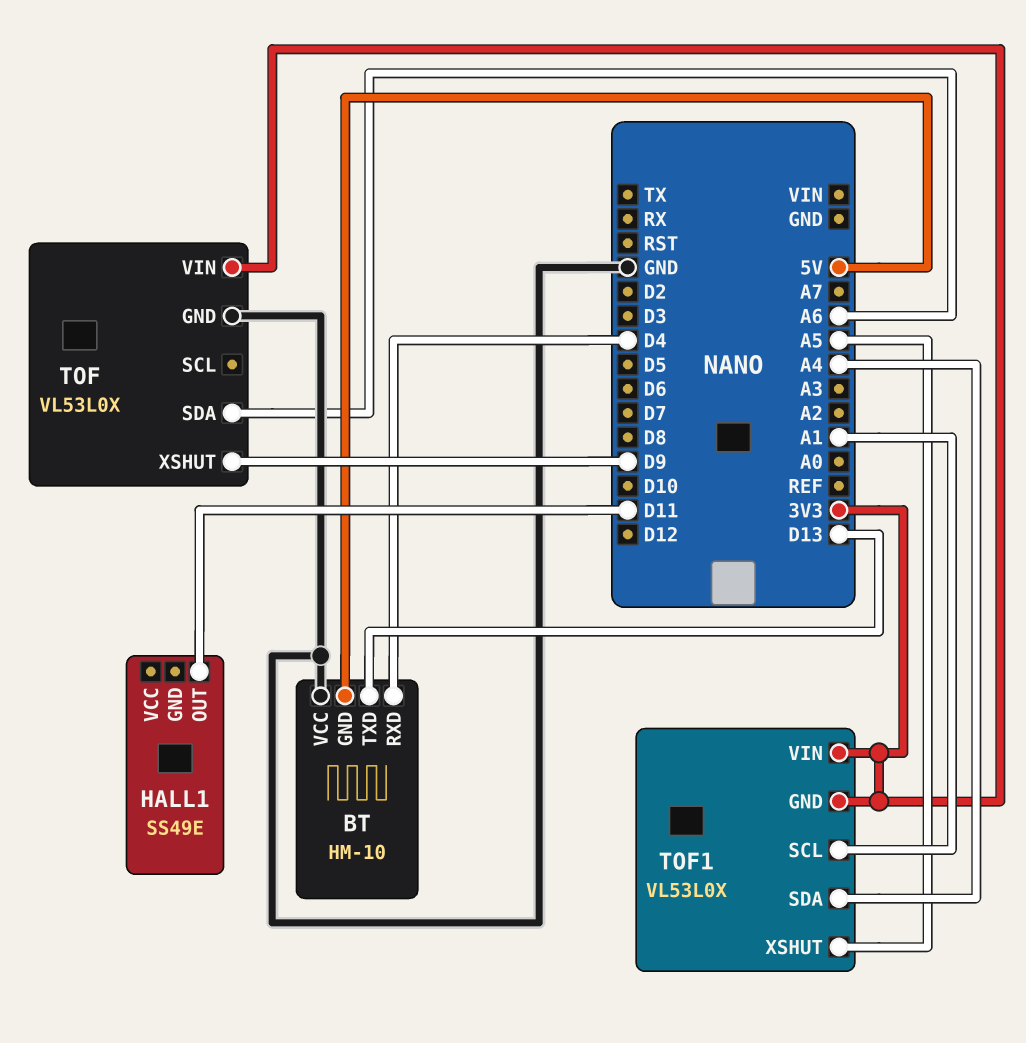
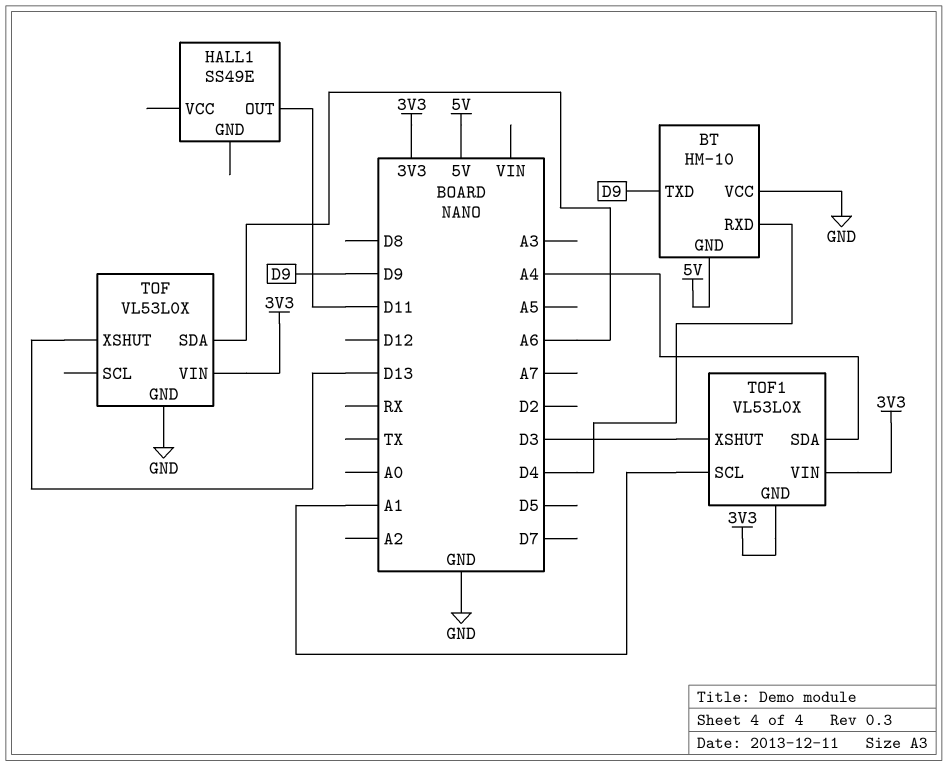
BT pin TXD: D13 -> D9
TOF pin XSHUT: D9 -> D13
TOF1 pin XSHUT: A5 -> D3

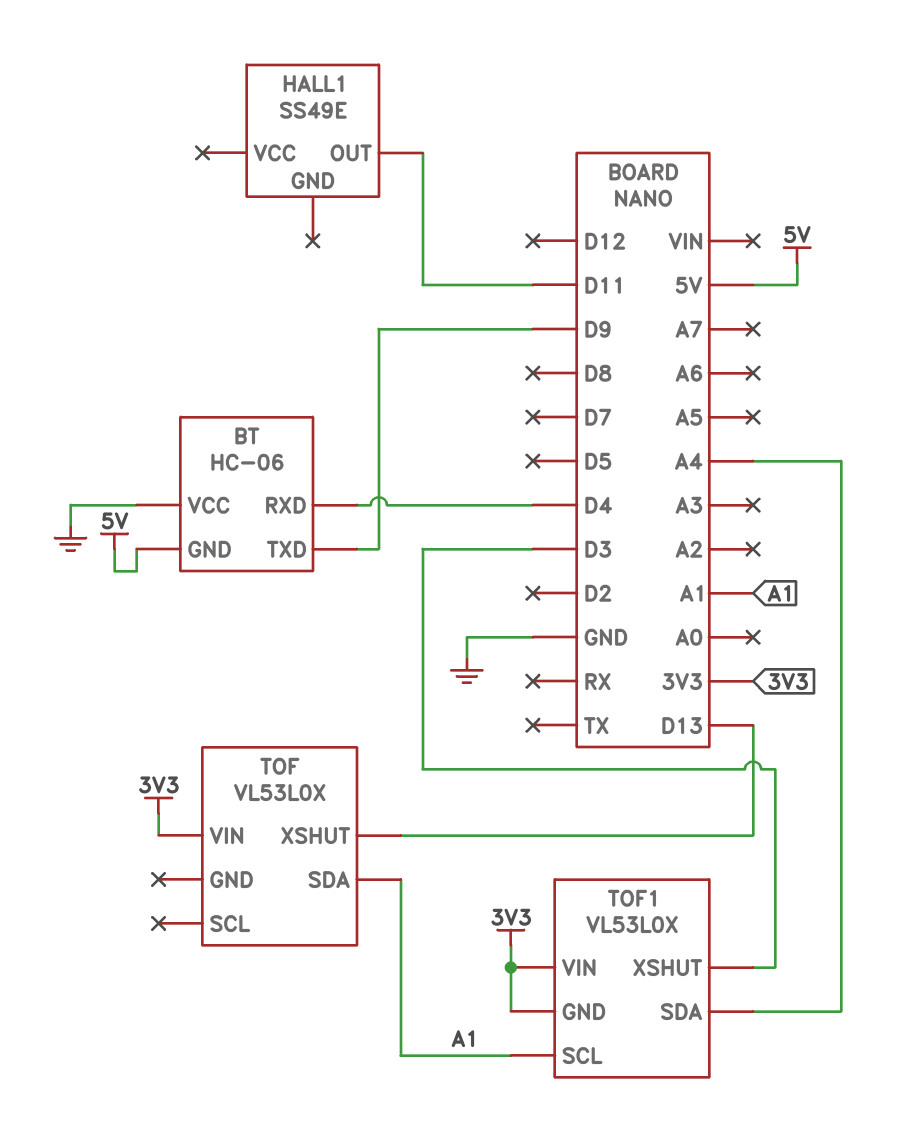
BT: HM-10 -> HC-06
TOF pin GND: GND -> none
TOF pin SDA: A6 -> A1

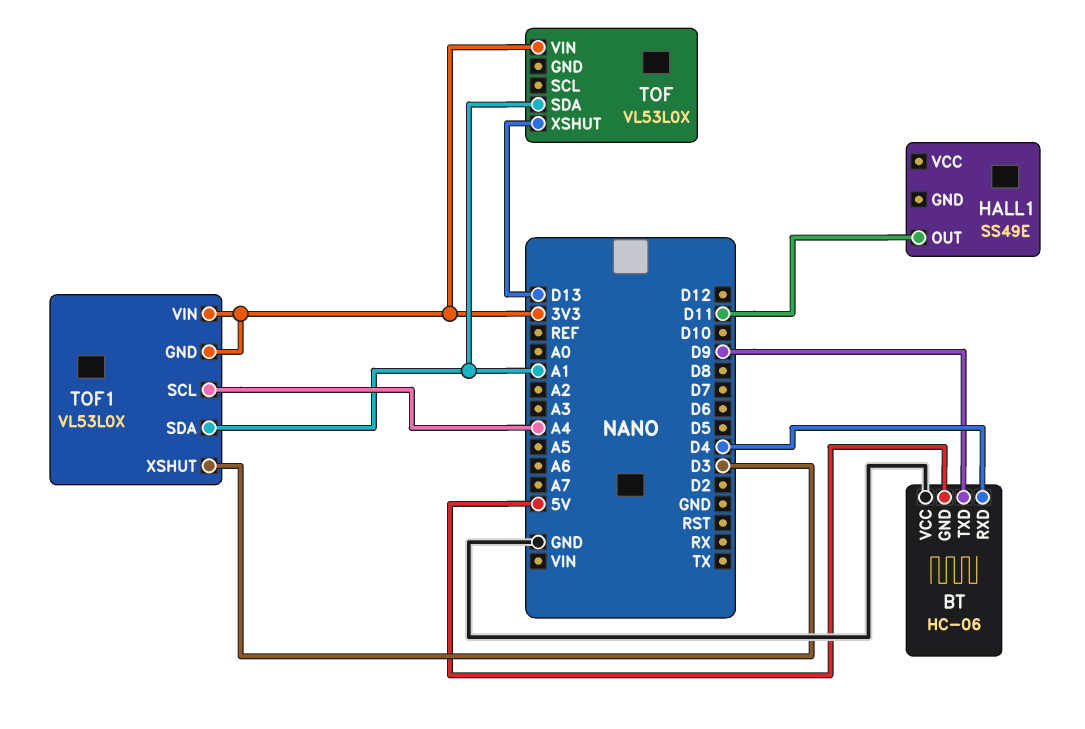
TOF1 pin SCL: A1 -> A4
TOF1 pin SDA: A4 -> A1

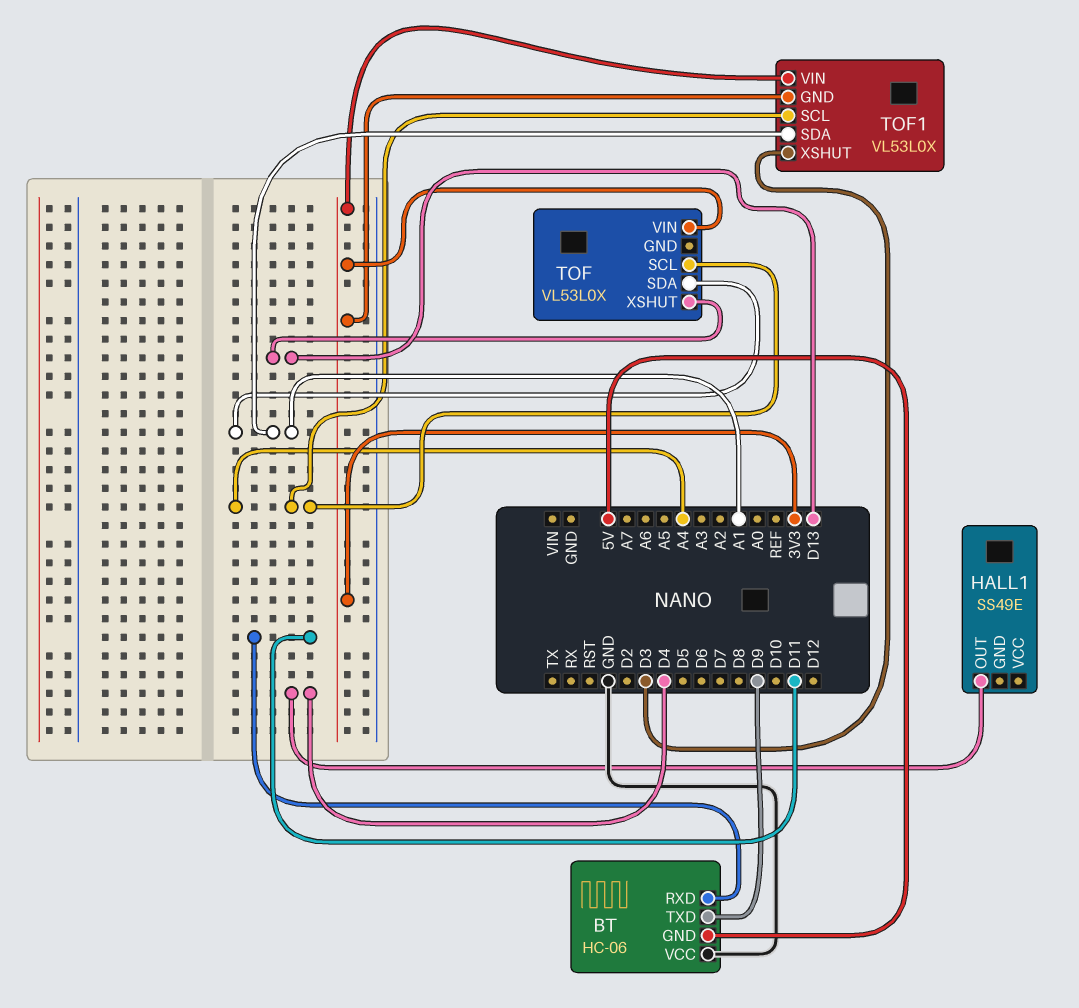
BT pin RXD: D4 -> D11
HALL1 pin OUT: D11 -> D4
TOF pin SCL: none -> A4

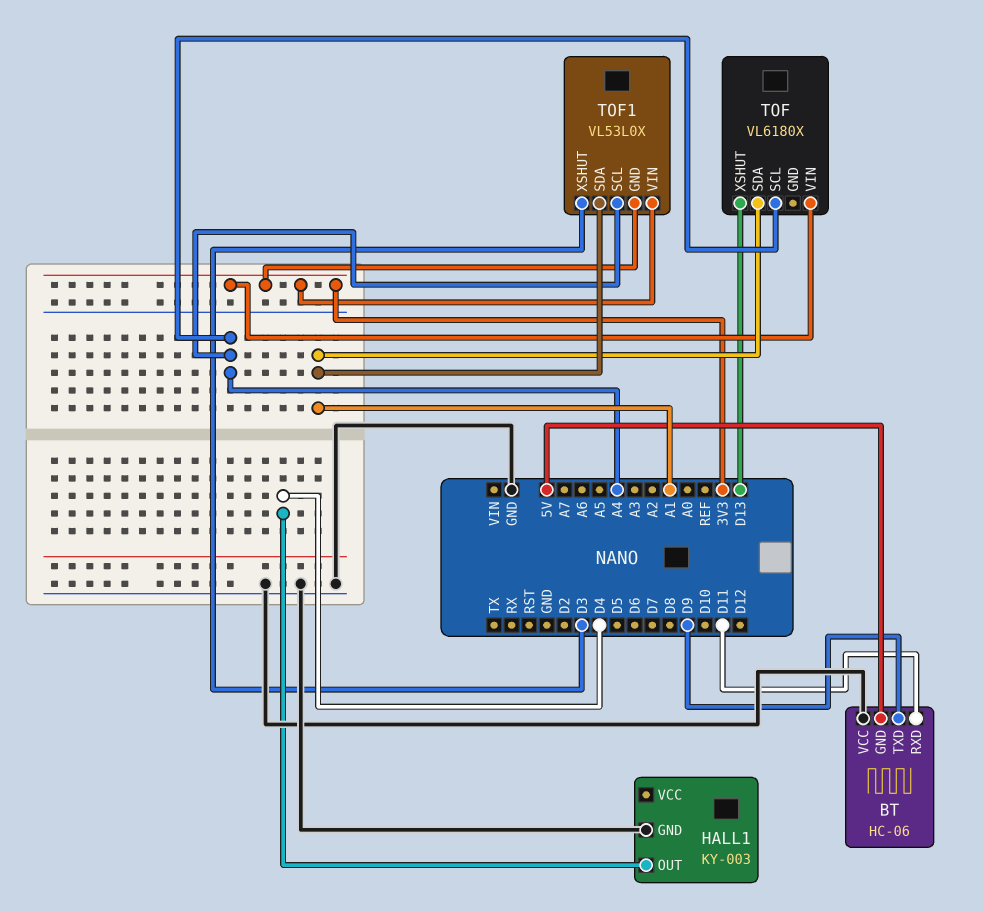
HALL1: SS49E -> KY-003
HALL1 pin GND: none -> GND
TOF: VL53L0X -> VL6180X

